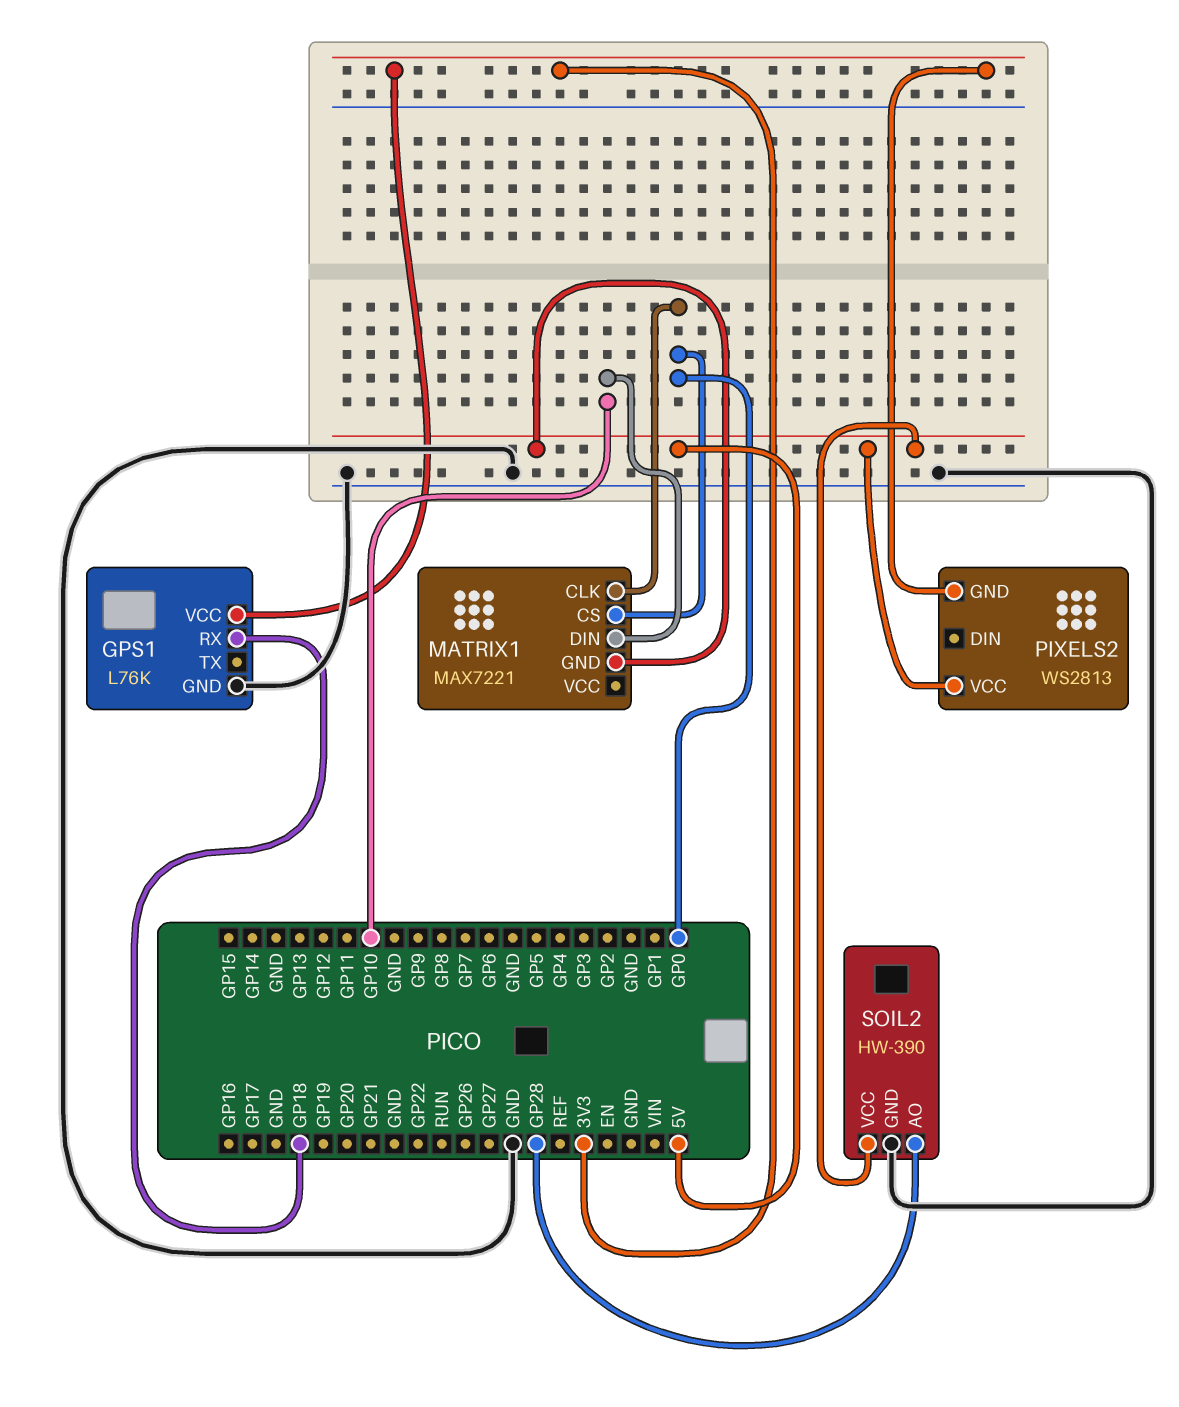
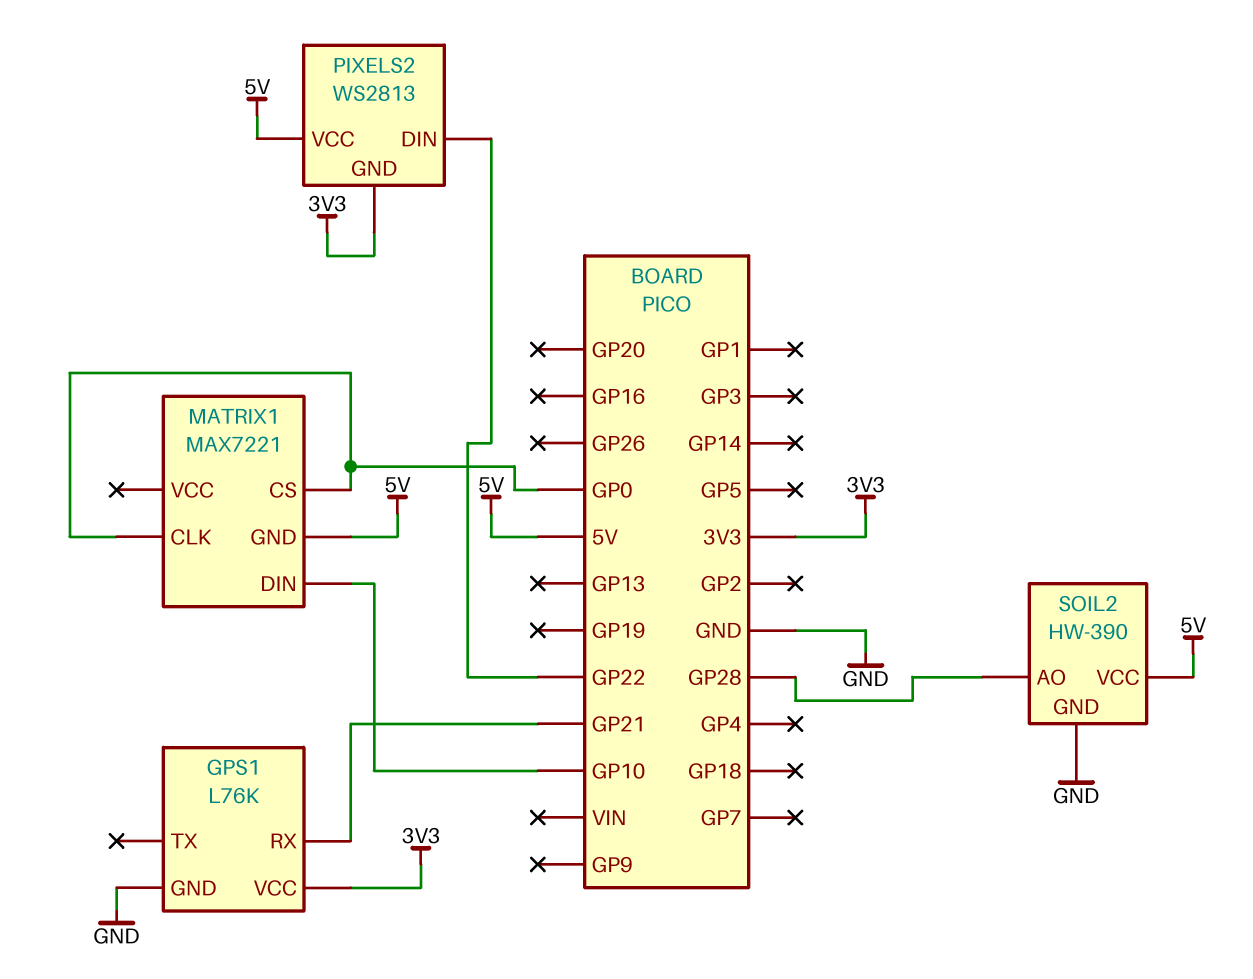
GPS1 pin RX: GP18 -> GP21
PIXELS2 pin DIN: none -> GP22

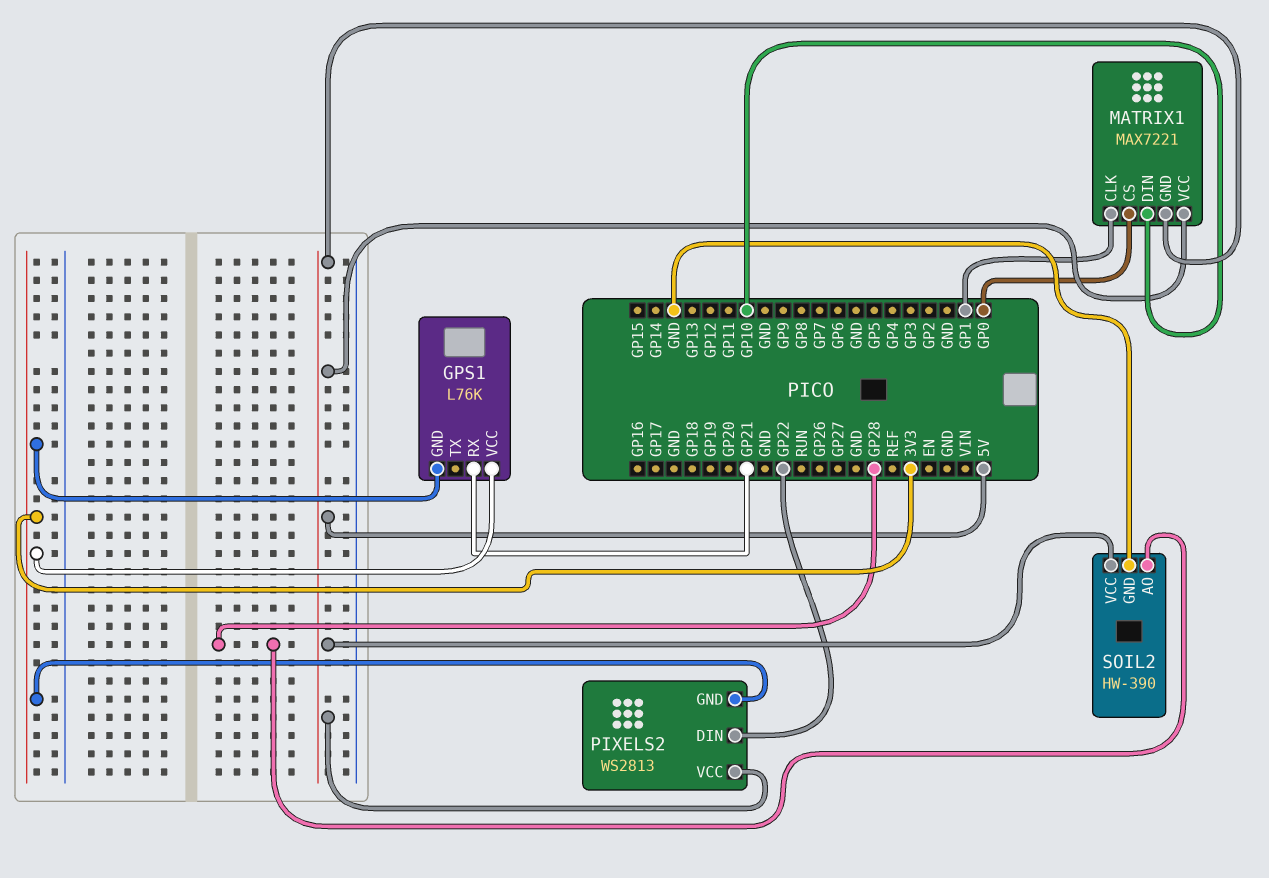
GPS1 pin GND: GND -> 3V3
MATRIX1 pin CLK: GP0 -> GP1
MATRIX1 pin VCC: none -> 5V

